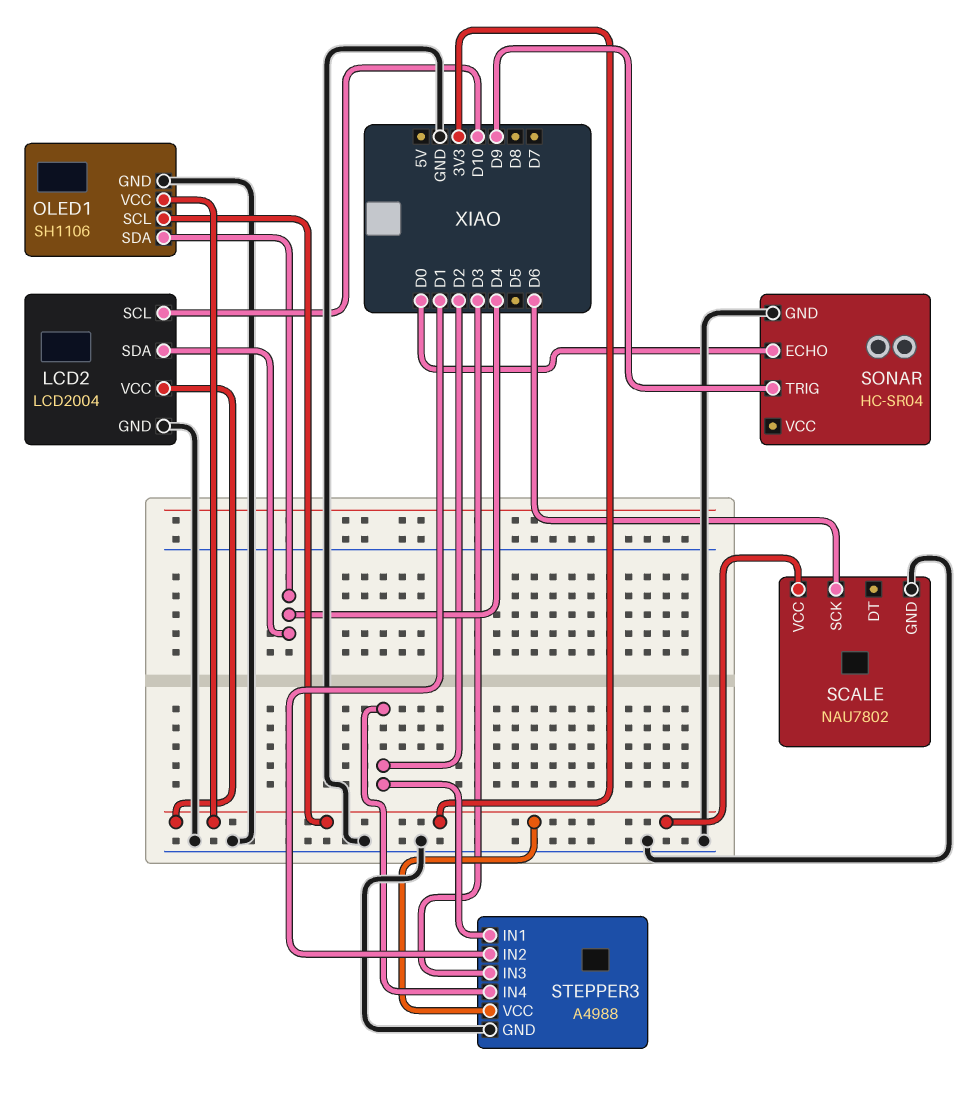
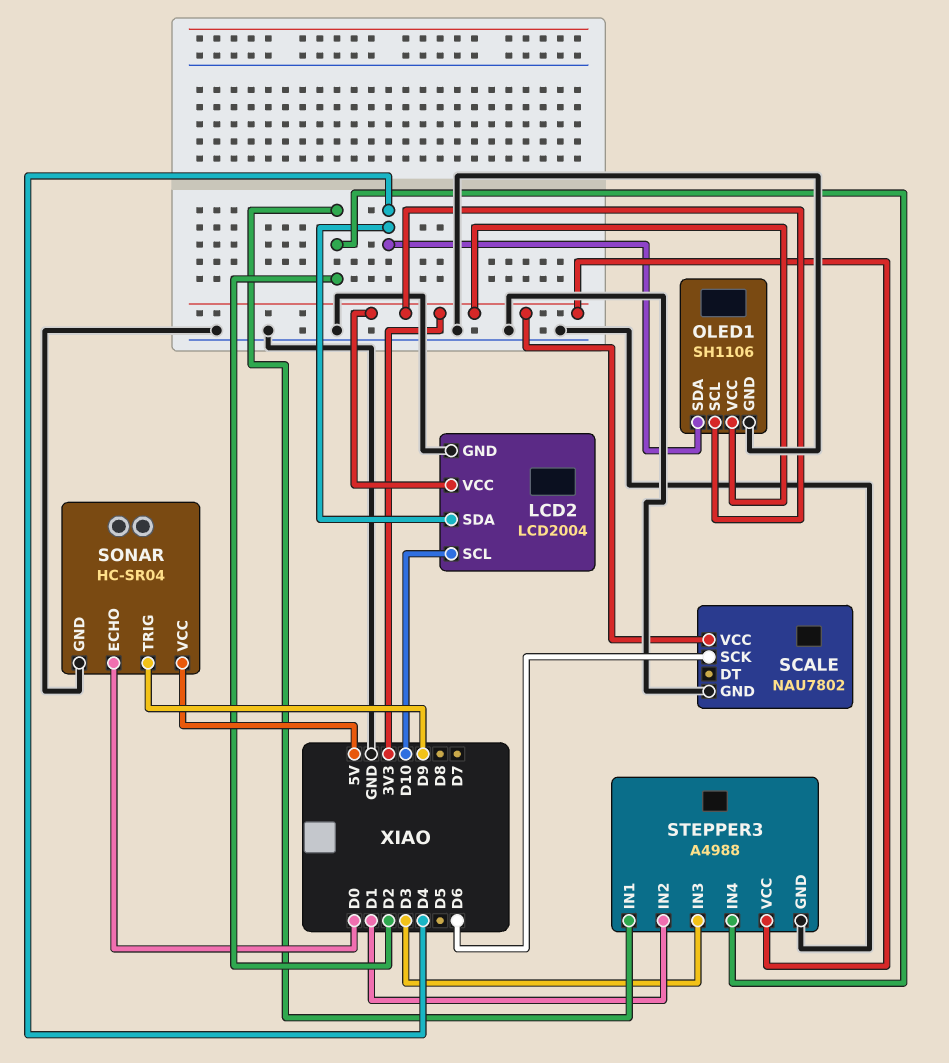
SONAR pin VCC: none -> 5V

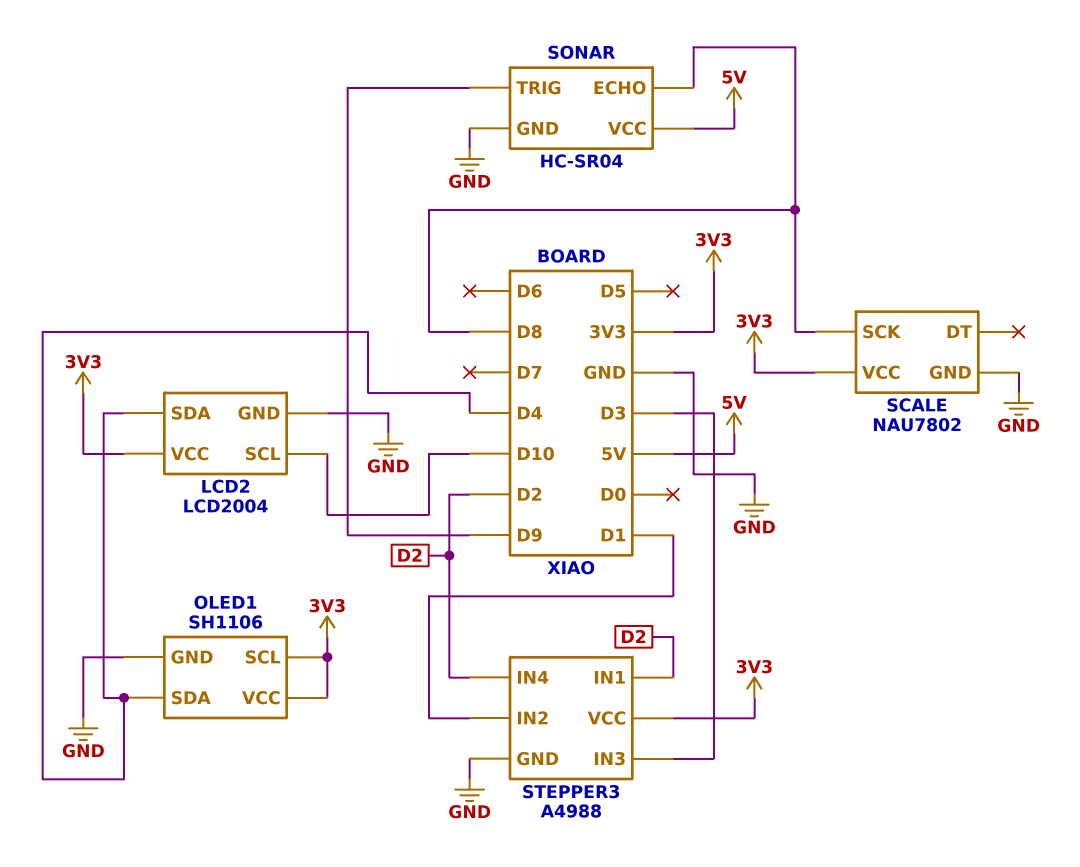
SCALE pin SCK: D6 -> D8
SONAR pin ECHO: D0 -> D8

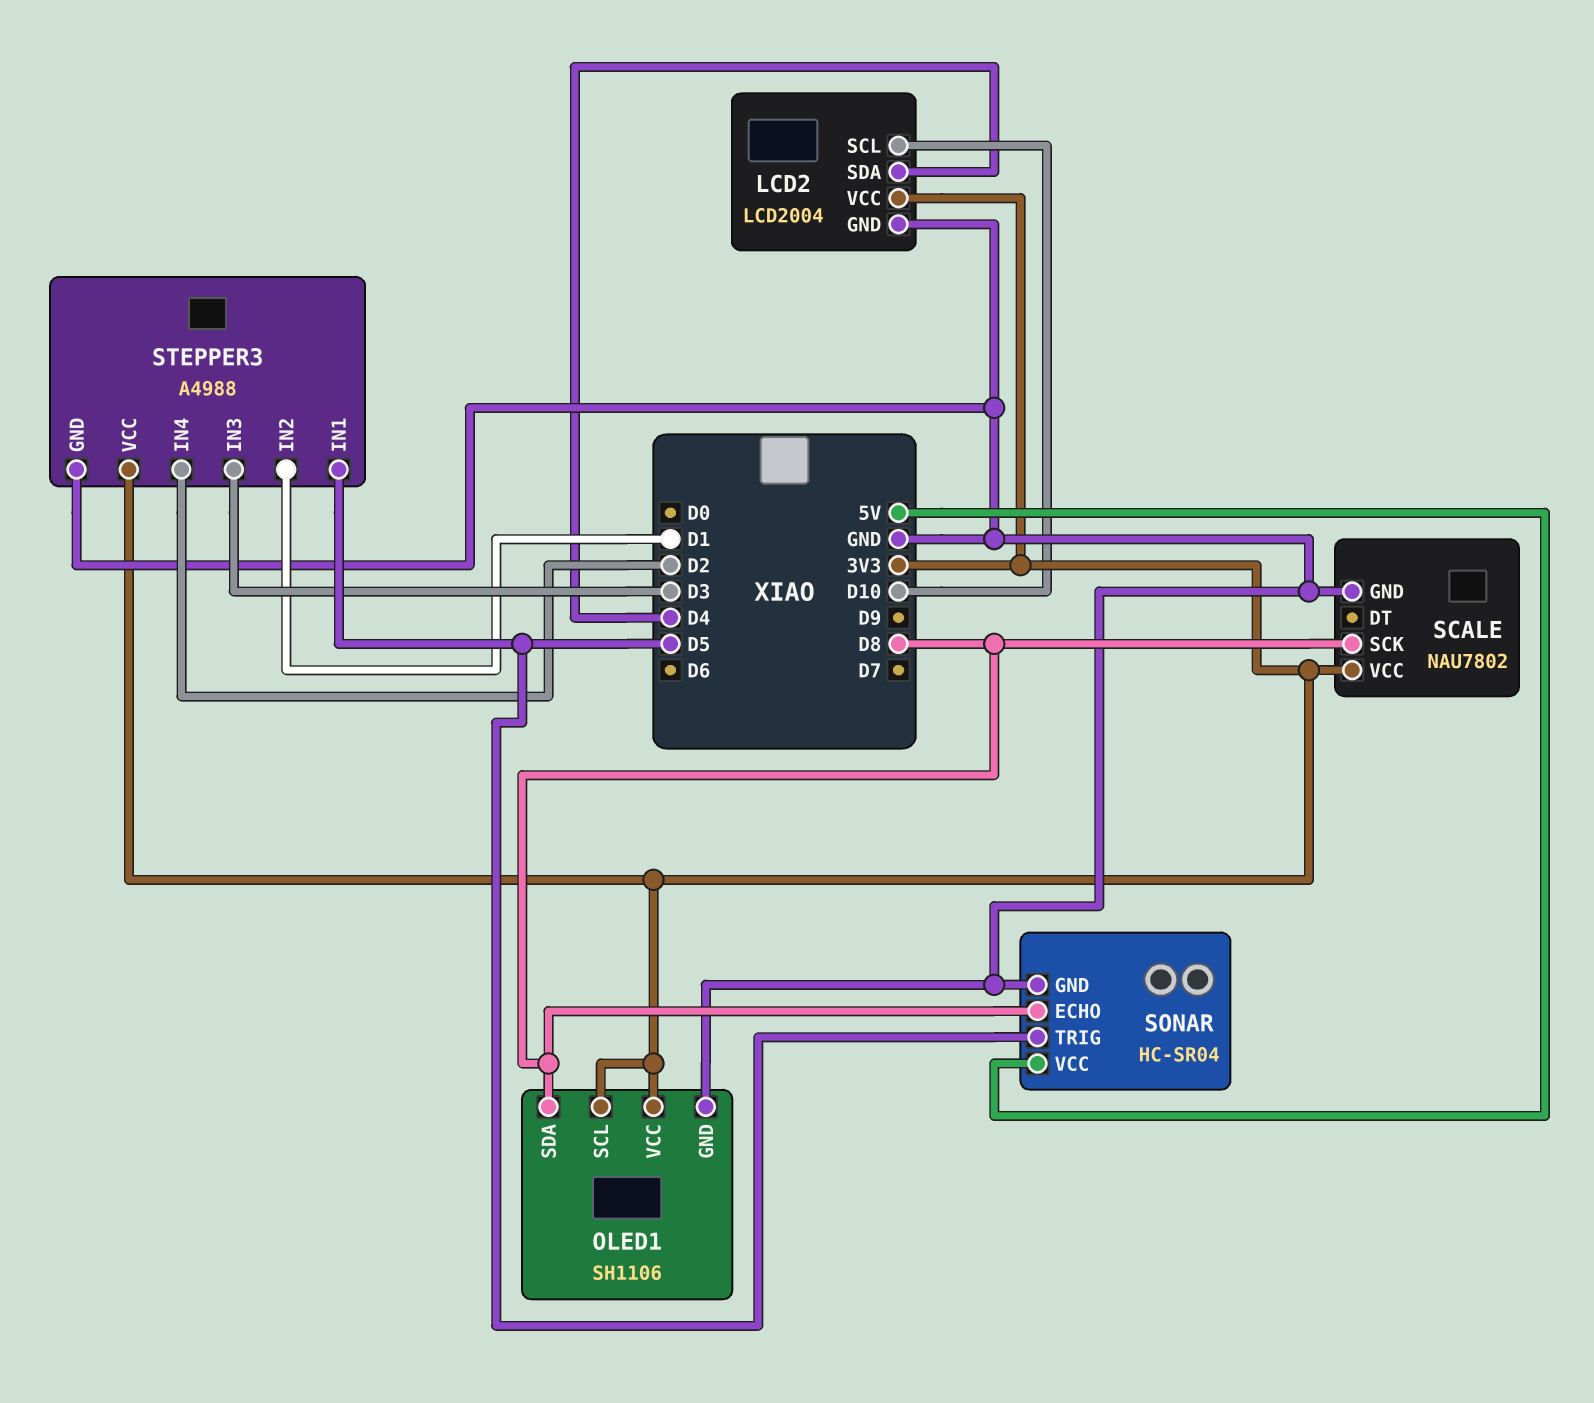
OLED1 pin SDA: D4 -> D8
SONAR pin TRIG: D9 -> D5
STEPPER3 pin IN1: D2 -> D5

